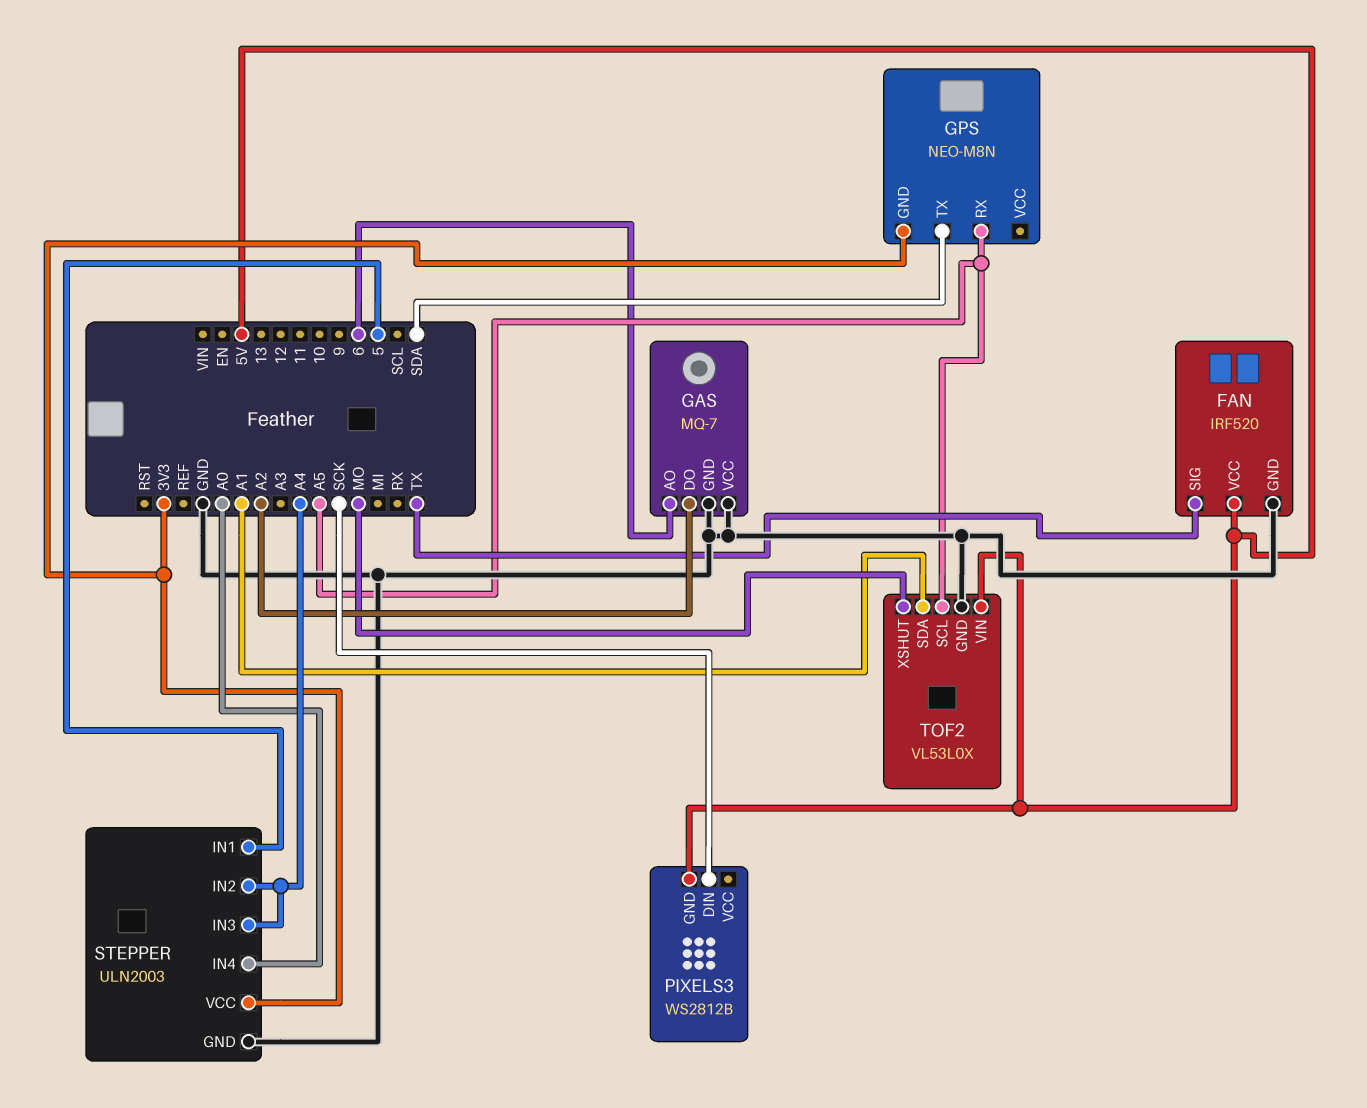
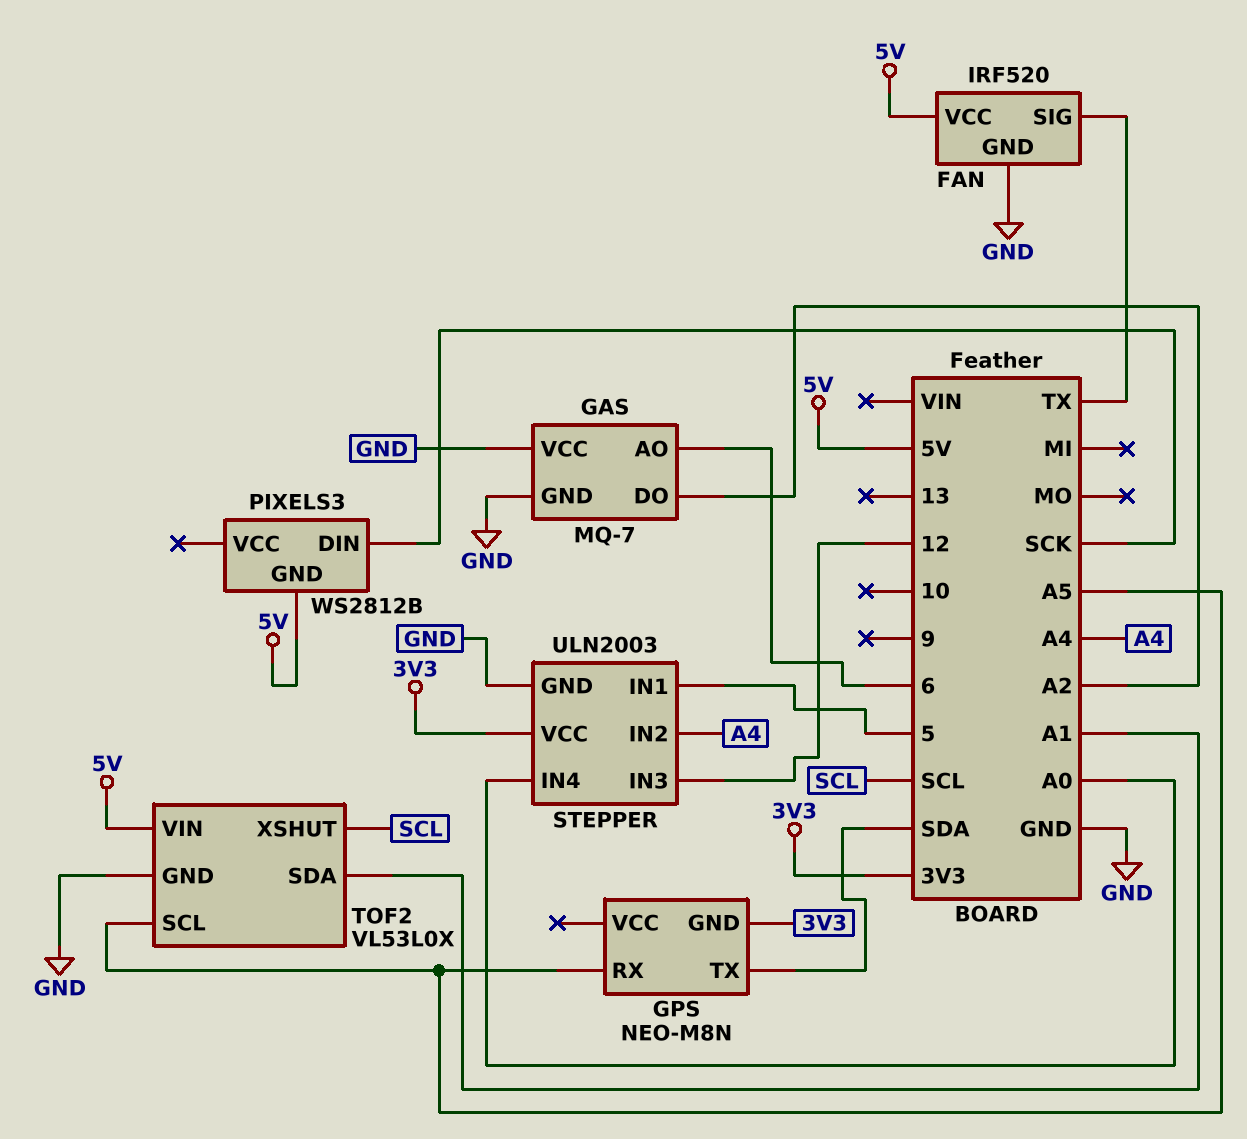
STEPPER pin IN3: A4 -> 12
TOF2 pin XSHUT: MO -> SCL

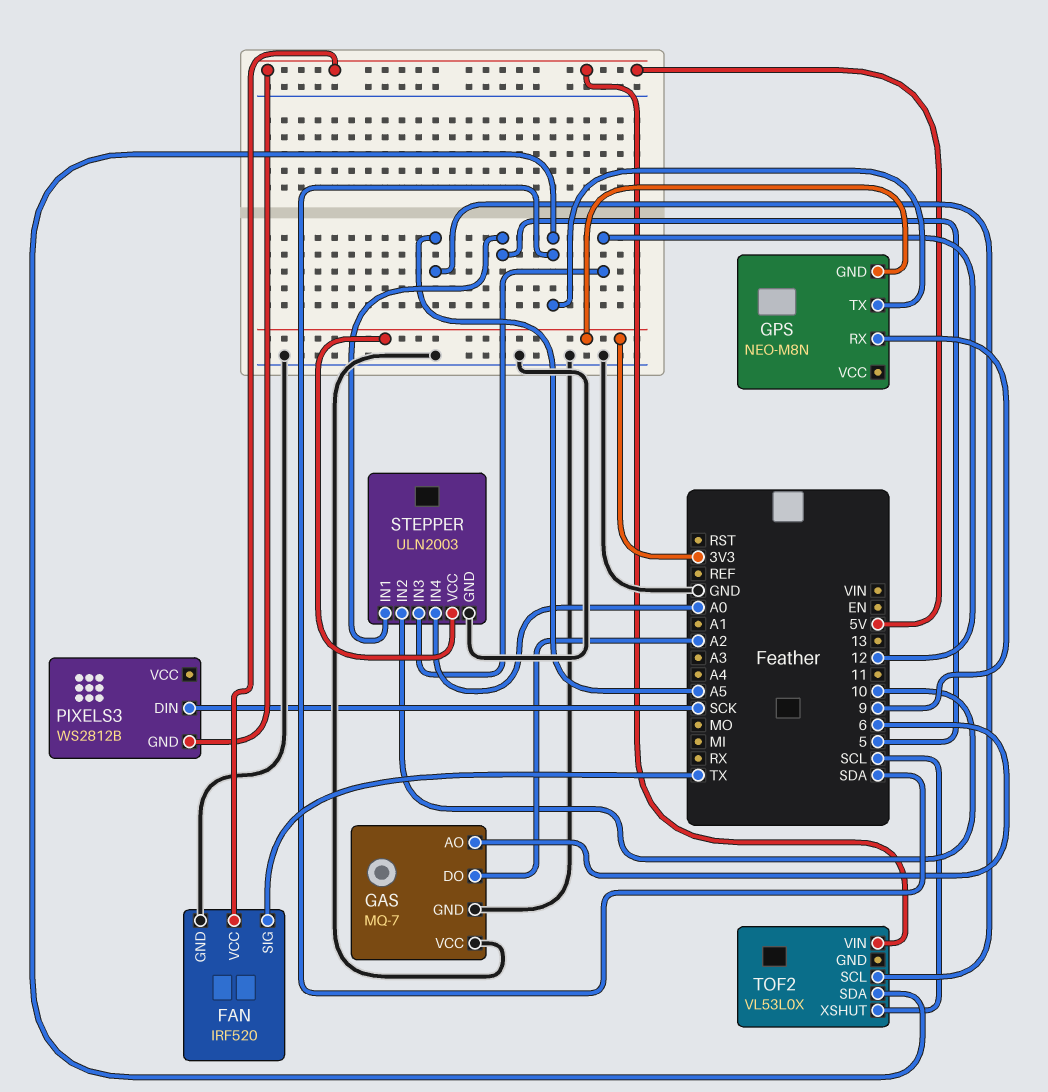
GPS pin RX: A5 -> 9
STEPPER pin IN2: A4 -> 10
TOF2 pin GND: GND -> none
TOF2 pin SDA: A1 -> SDA

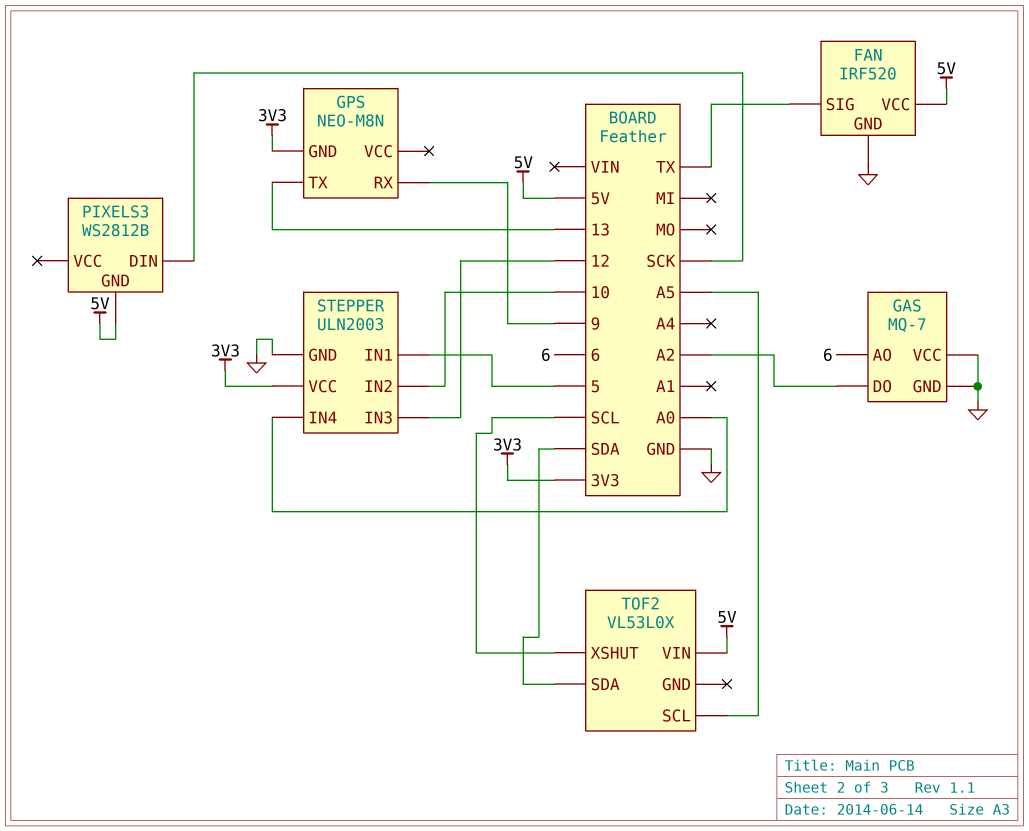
GPS pin TX: SDA -> 13

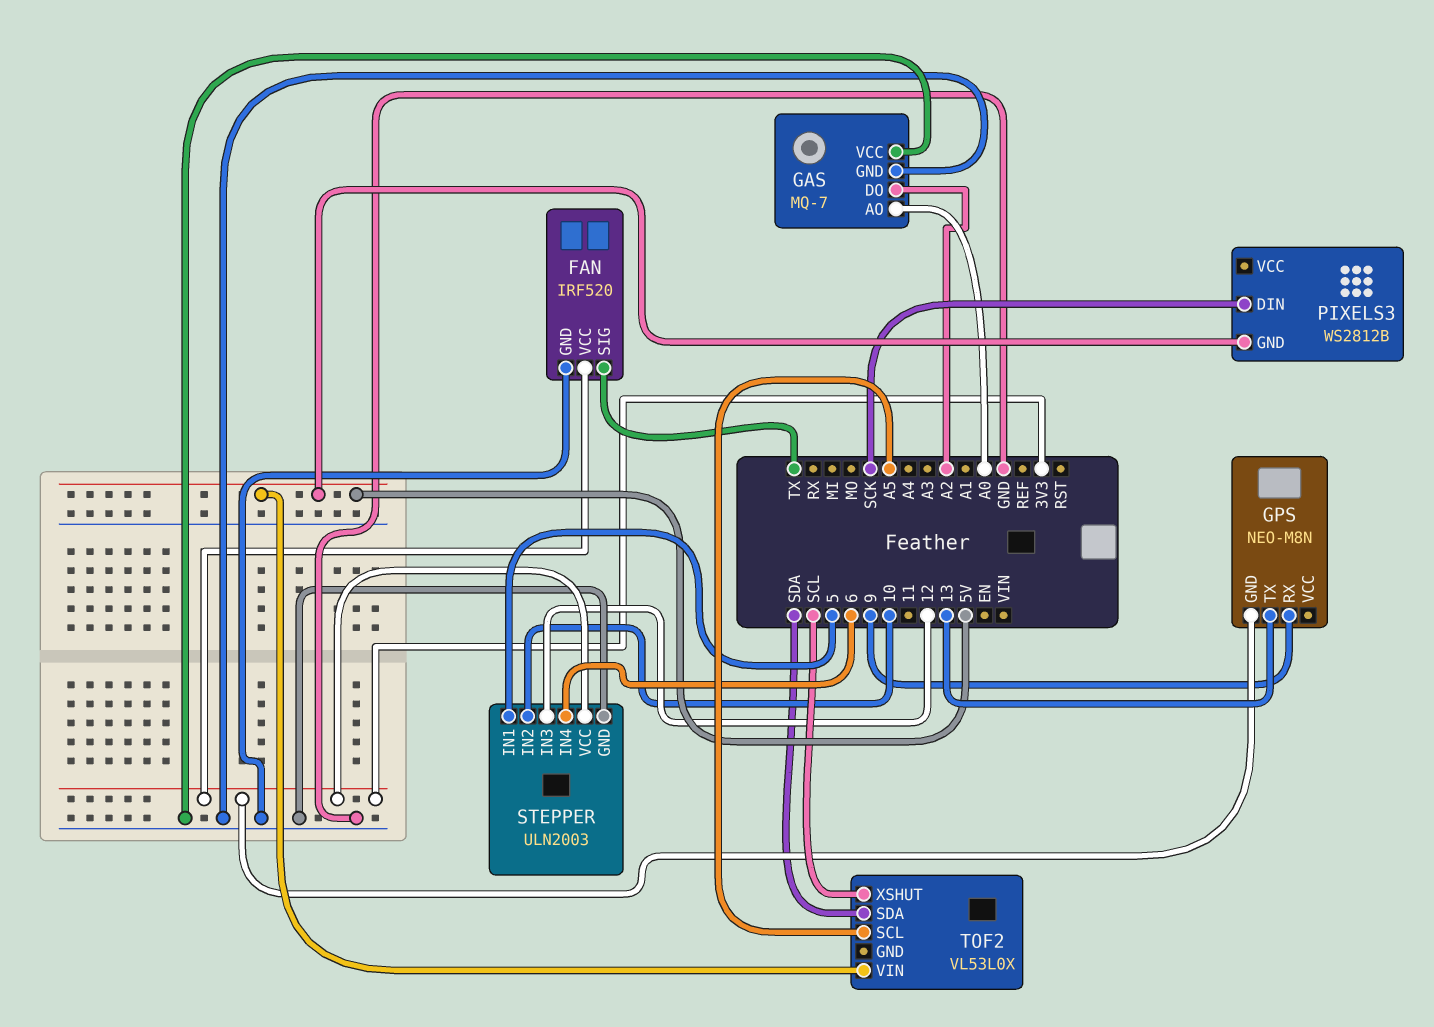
FAN pin VCC: 5V -> 3V3
GAS pin AO: 6 -> A0
STEPPER pin IN4: A0 -> 6

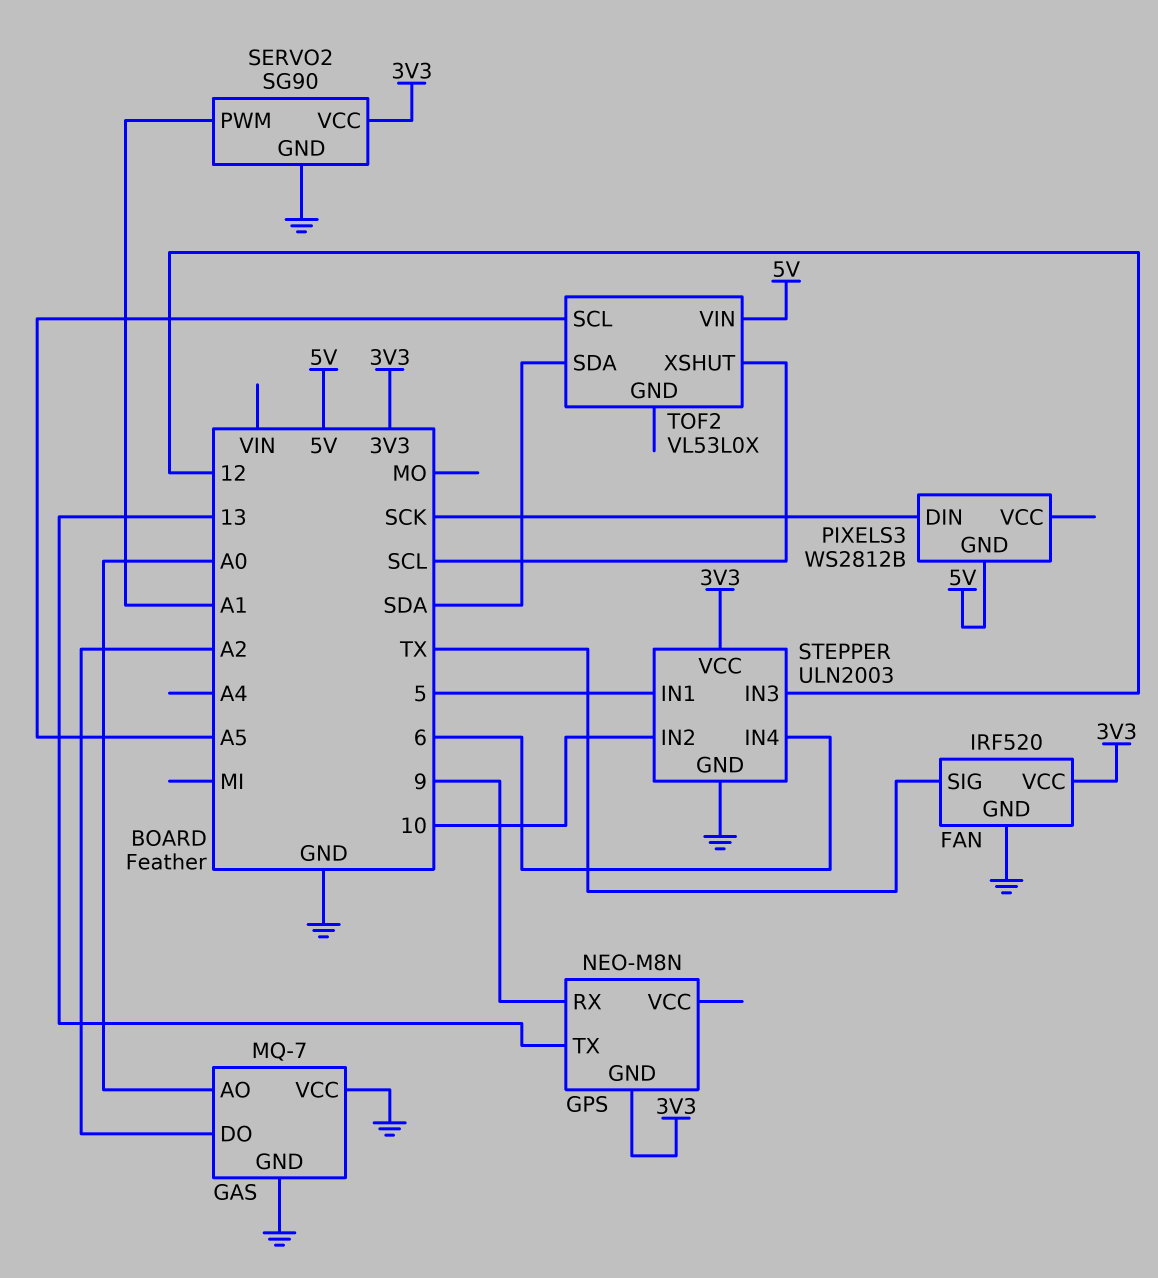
SERVO2: none -> SG90
SERVO2 pin GND: none -> GND
SERVO2 pin PWM: none -> A1
SERVO2 pin VCC: none -> 3V3

